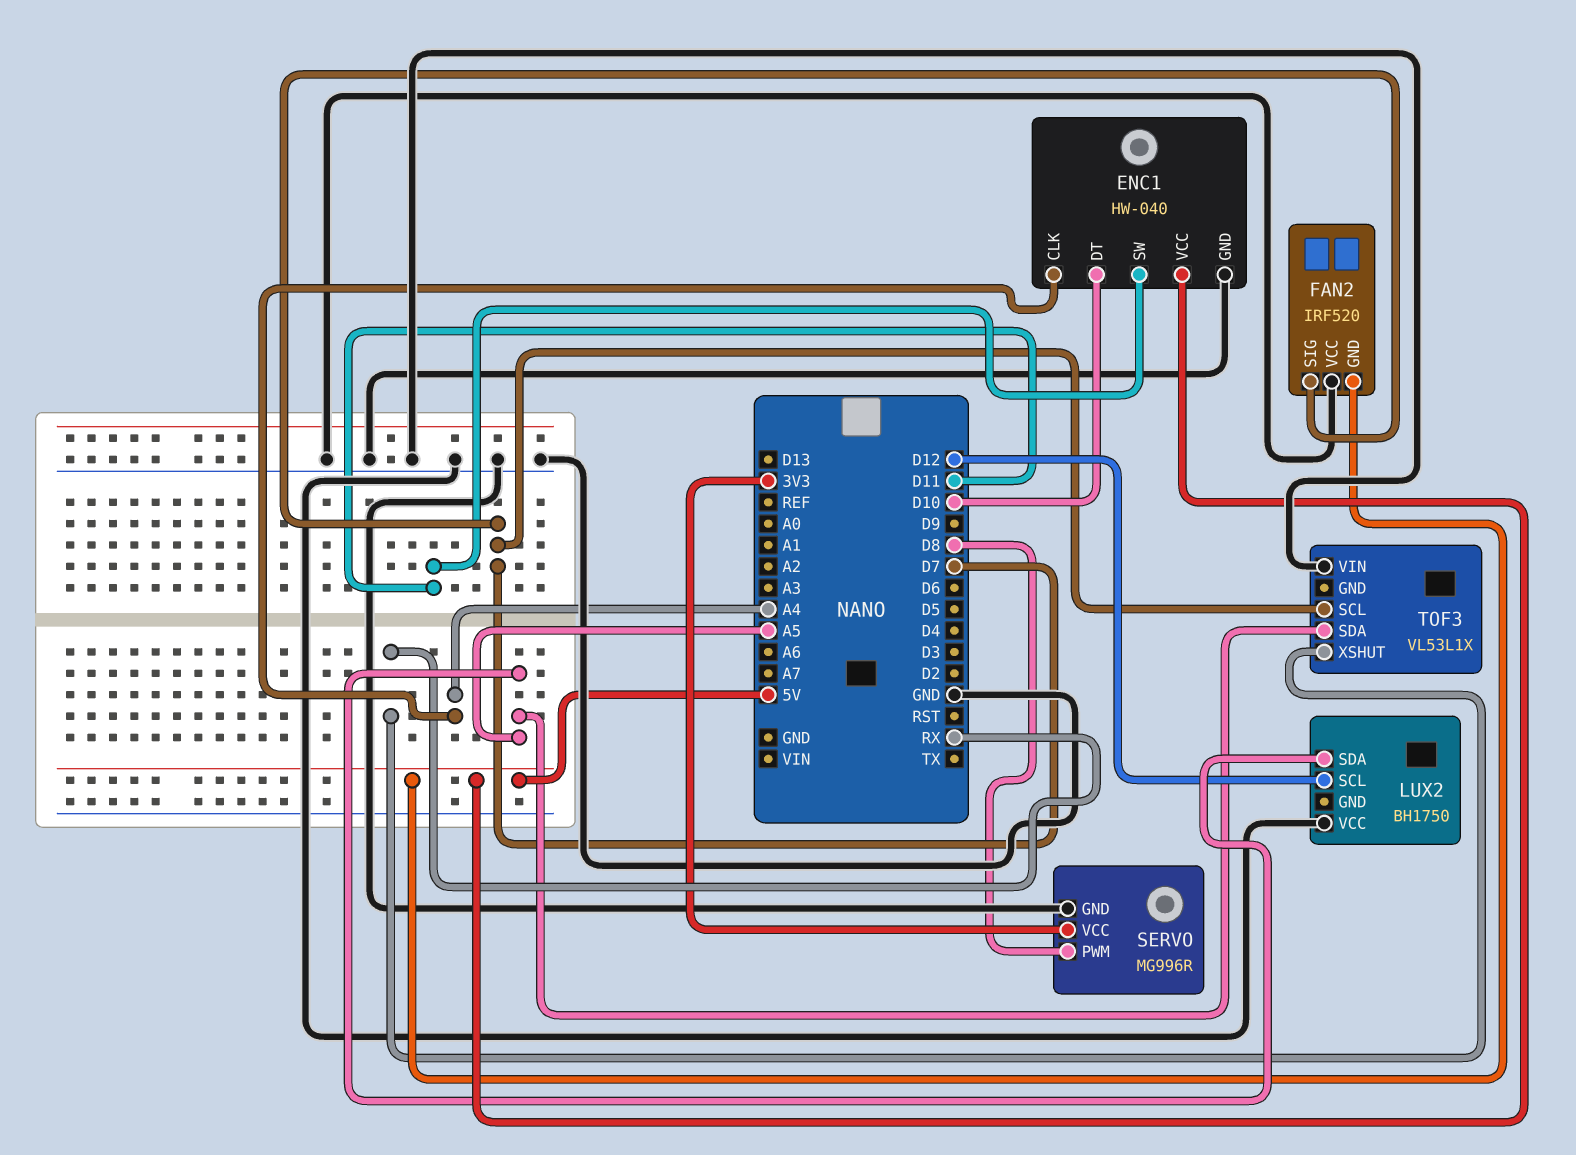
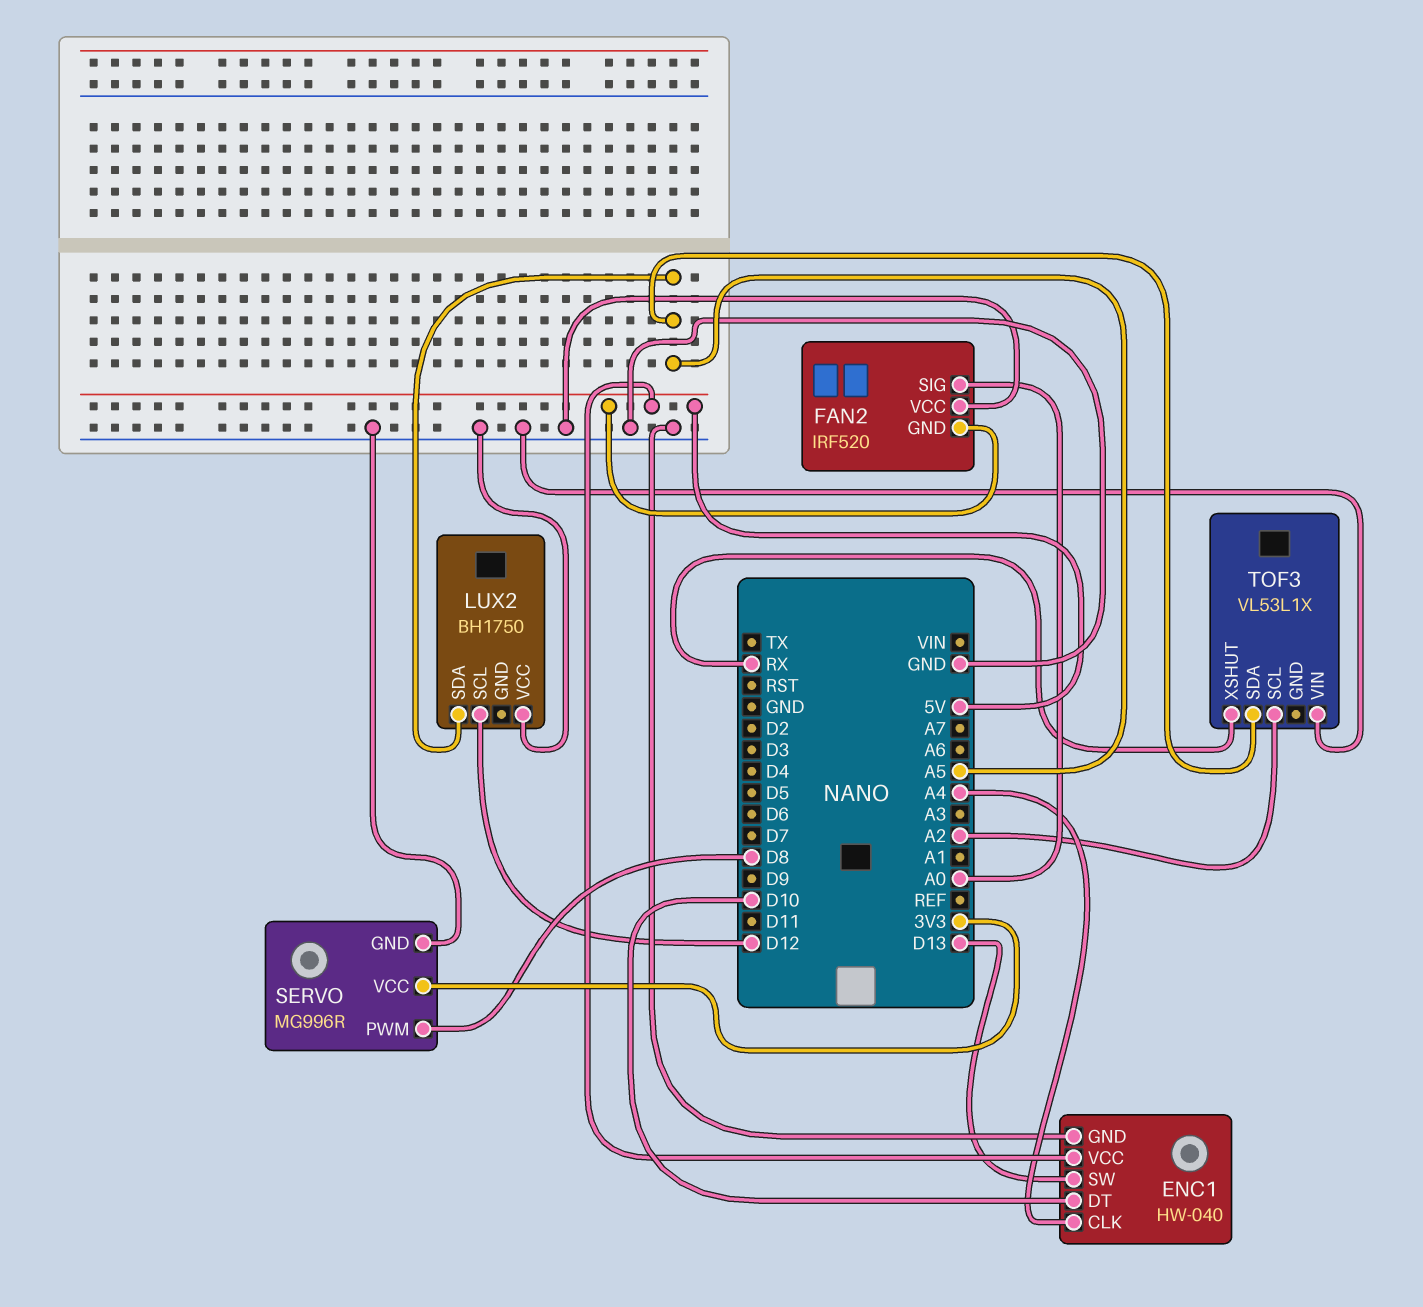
ENC1 pin SW: D11 -> D13
FAN2 pin SIG: D7 -> A0
TOF3 pin SCL: D7 -> A2

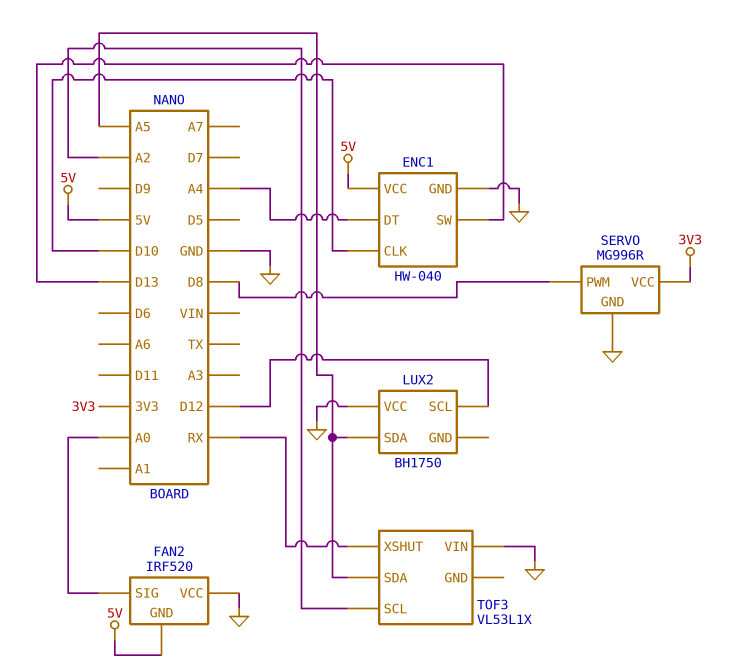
ENC1 pin CLK: A4 -> D10
ENC1 pin DT: D10 -> A4

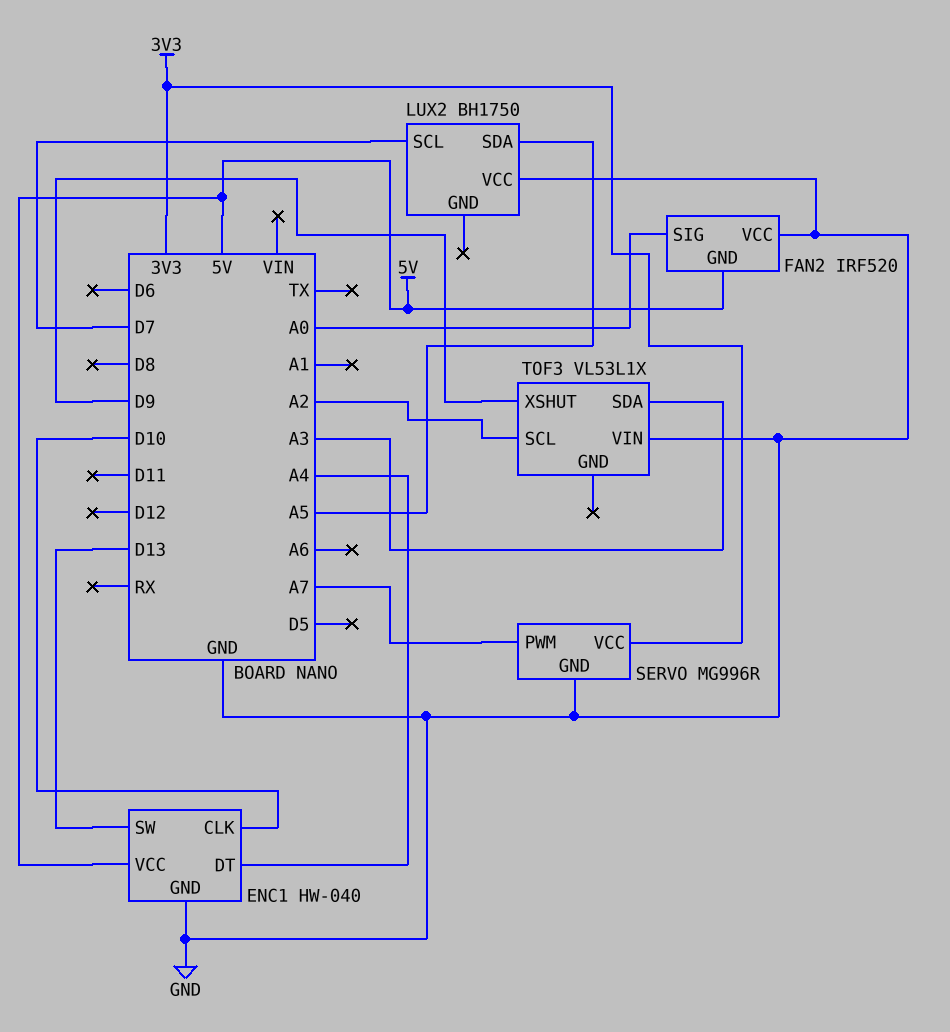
LUX2 pin SCL: D12 -> D7
SERVO pin PWM: D8 -> A7
TOF3 pin SDA: A5 -> A3
TOF3 pin XSHUT: RX -> D9

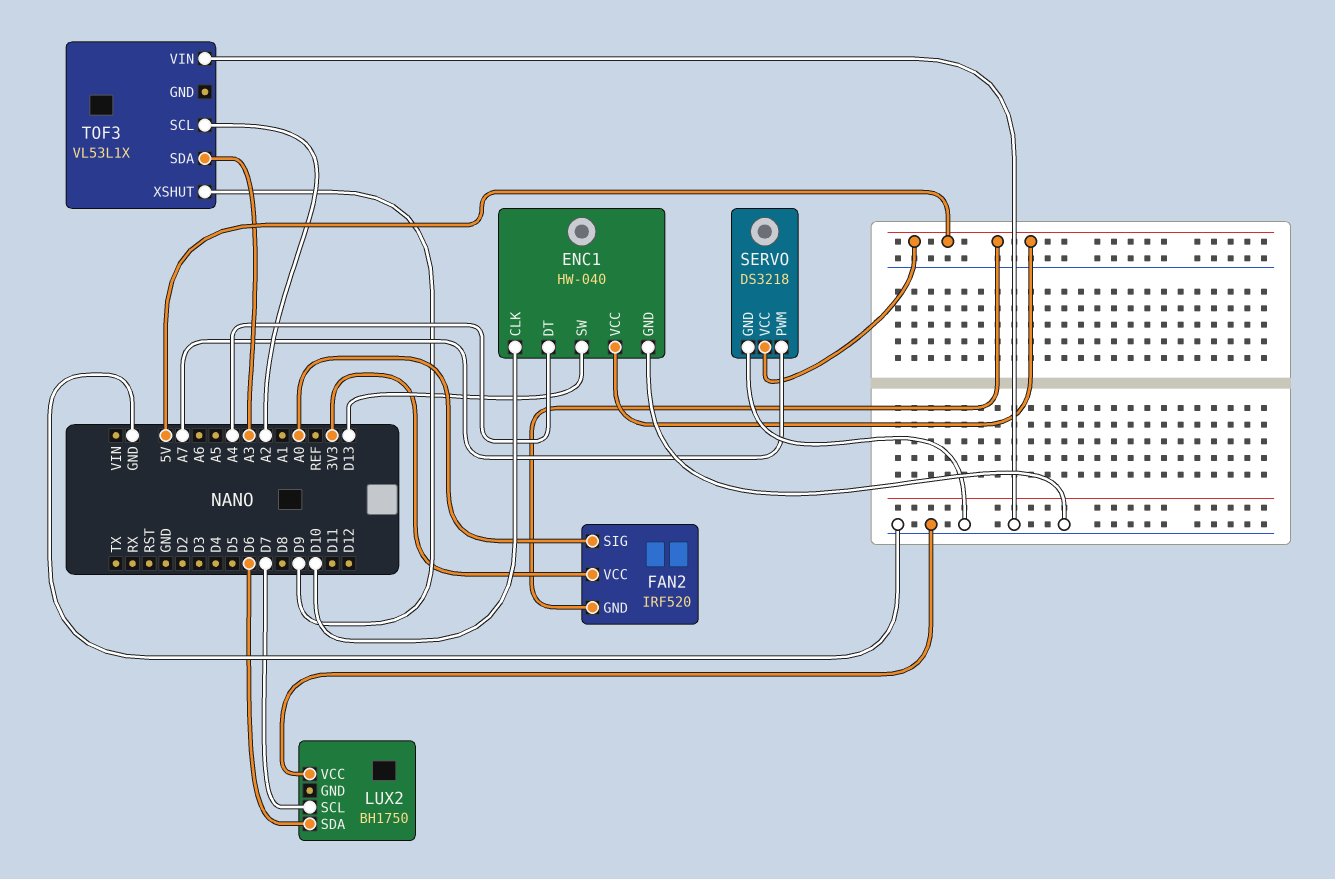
FAN2 pin VCC: GND -> 3V3
LUX2 pin SDA: A5 -> D6
SERVO: MG996R -> DS3218
SERVO pin VCC: 3V3 -> 5V

